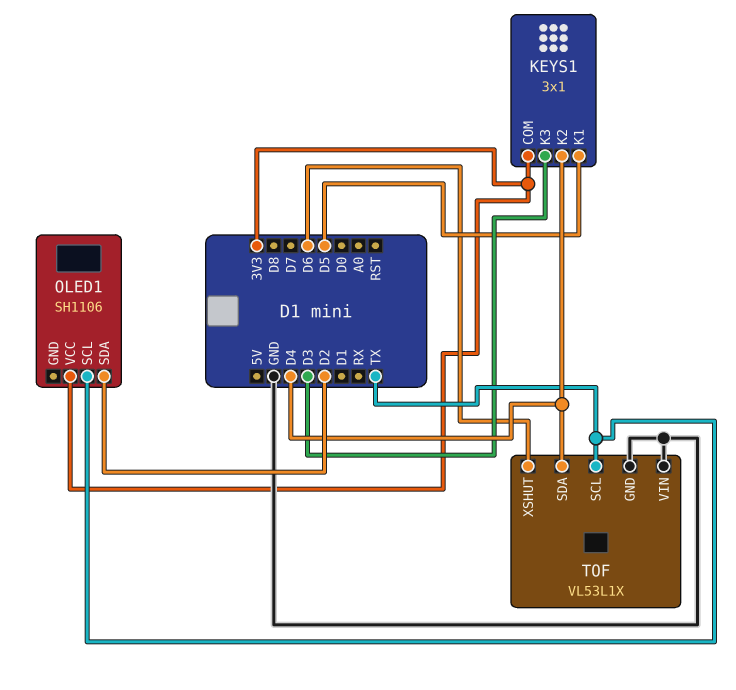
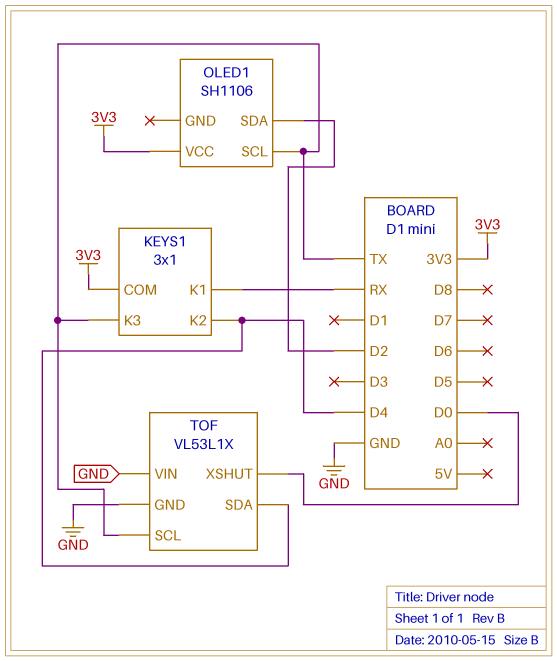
KEYS1 pin K1: D5 -> RX
KEYS1 pin K3: D3 -> TX
TOF pin XSHUT: D6 -> D0

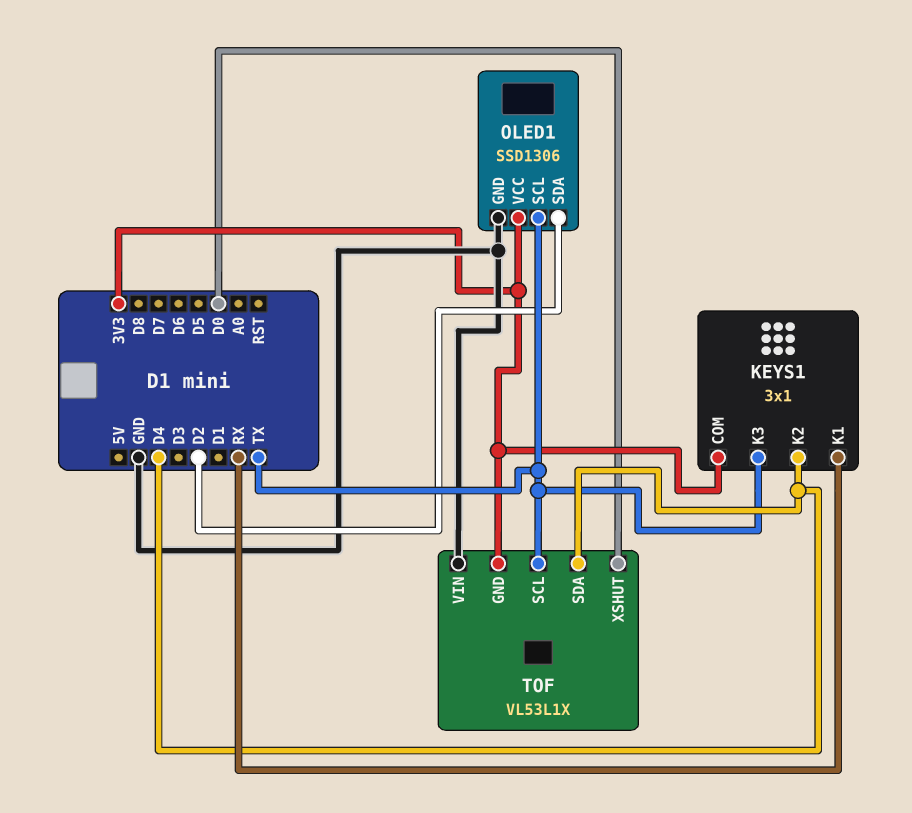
OLED1: SH1106 -> SSD1306
OLED1 pin GND: none -> GND
TOF pin GND: GND -> 3V3

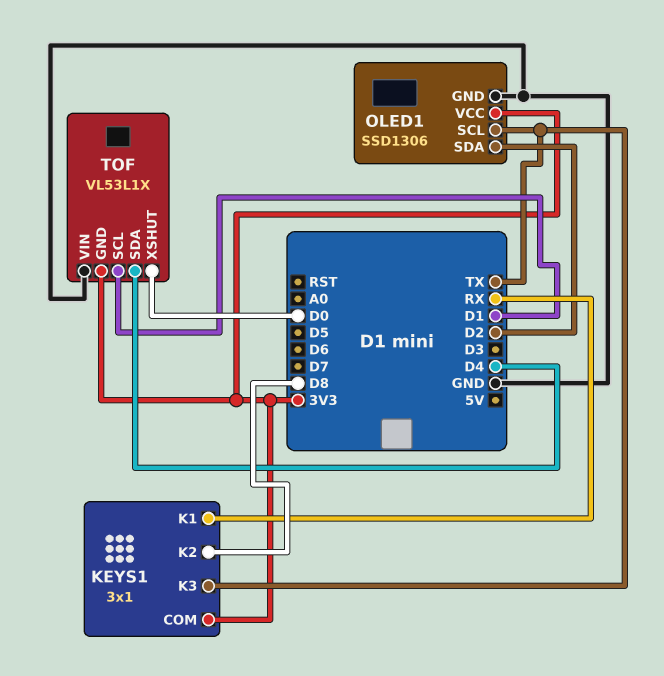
KEYS1 pin K2: D4 -> D8
TOF pin SCL: TX -> D1

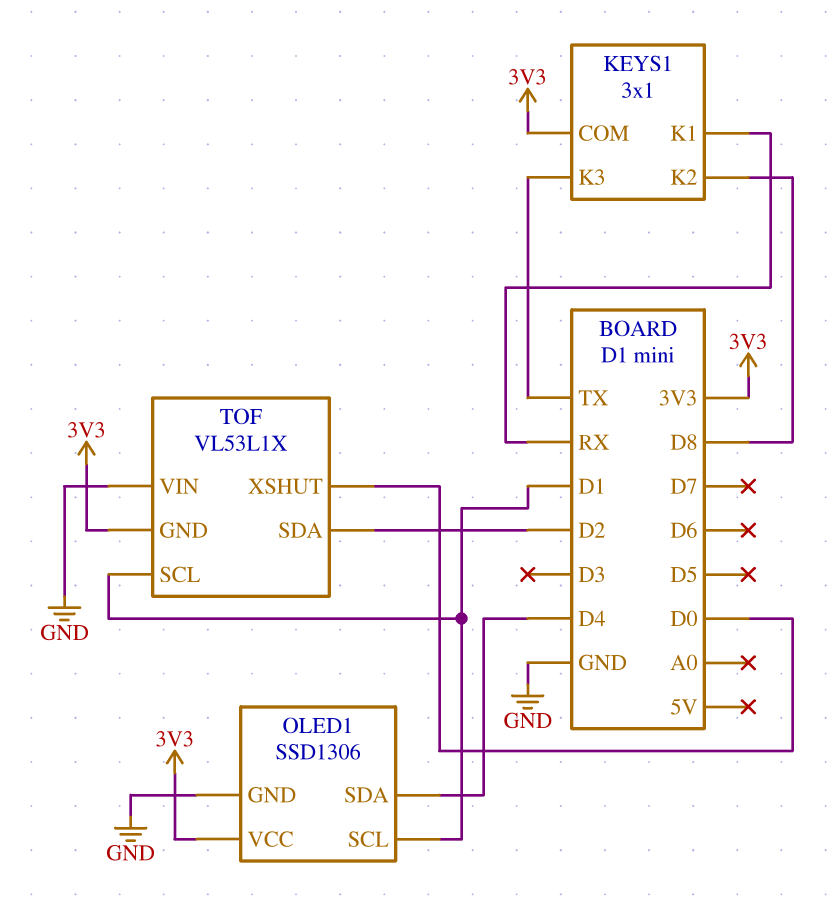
OLED1 pin SCL: TX -> D1
OLED1 pin SDA: D2 -> D4
TOF pin SDA: D4 -> D2

